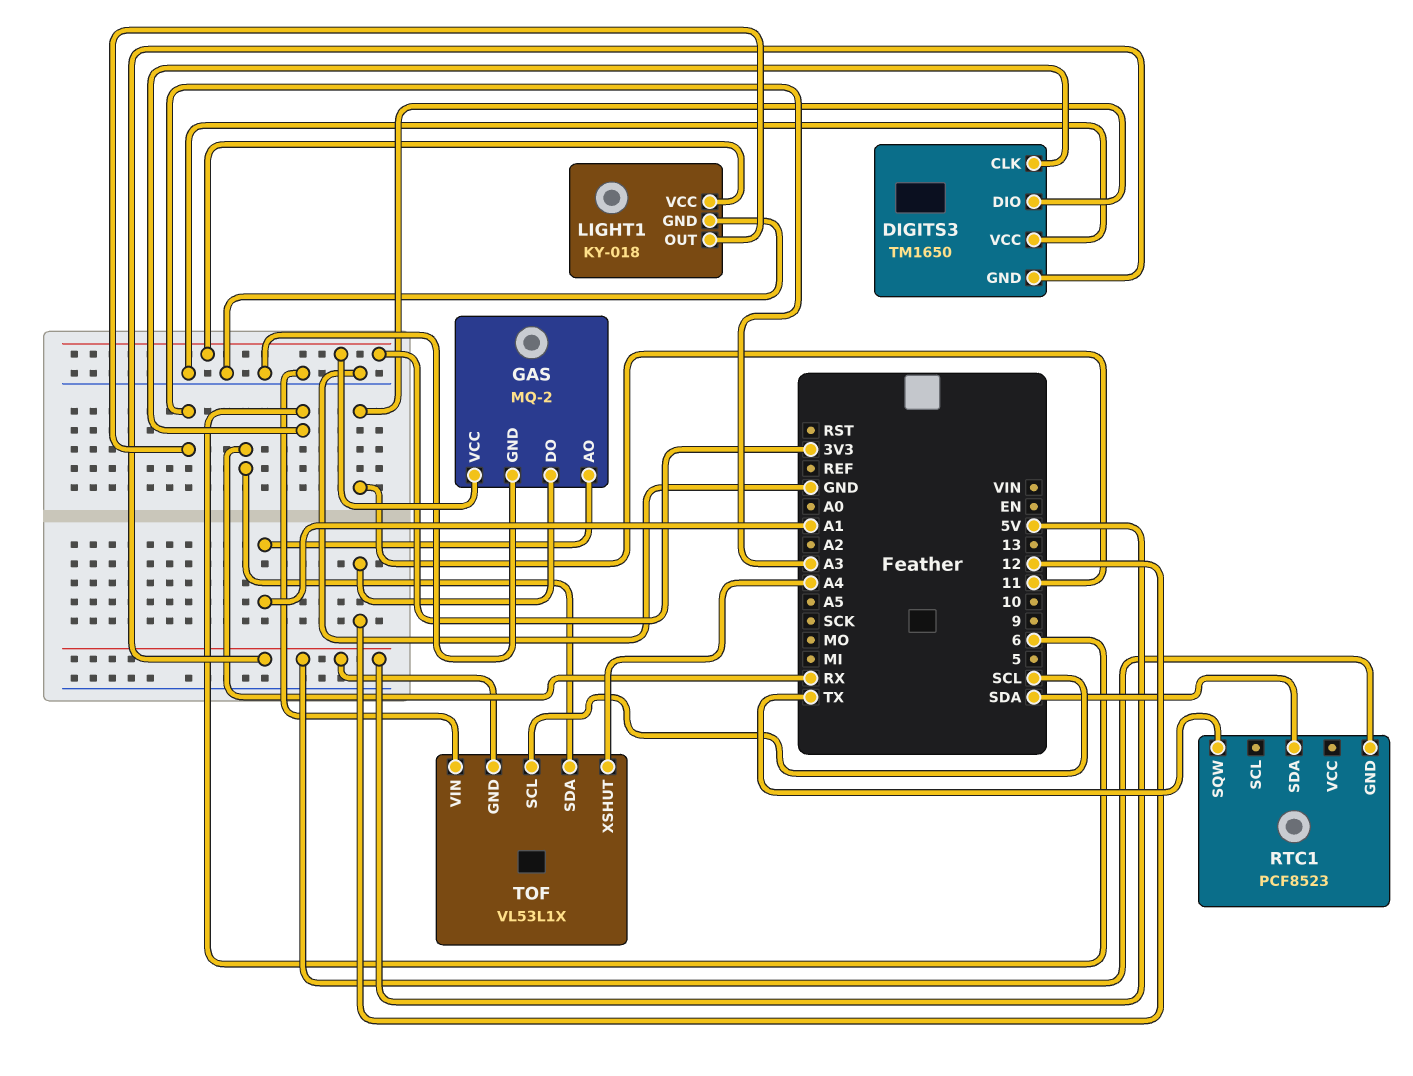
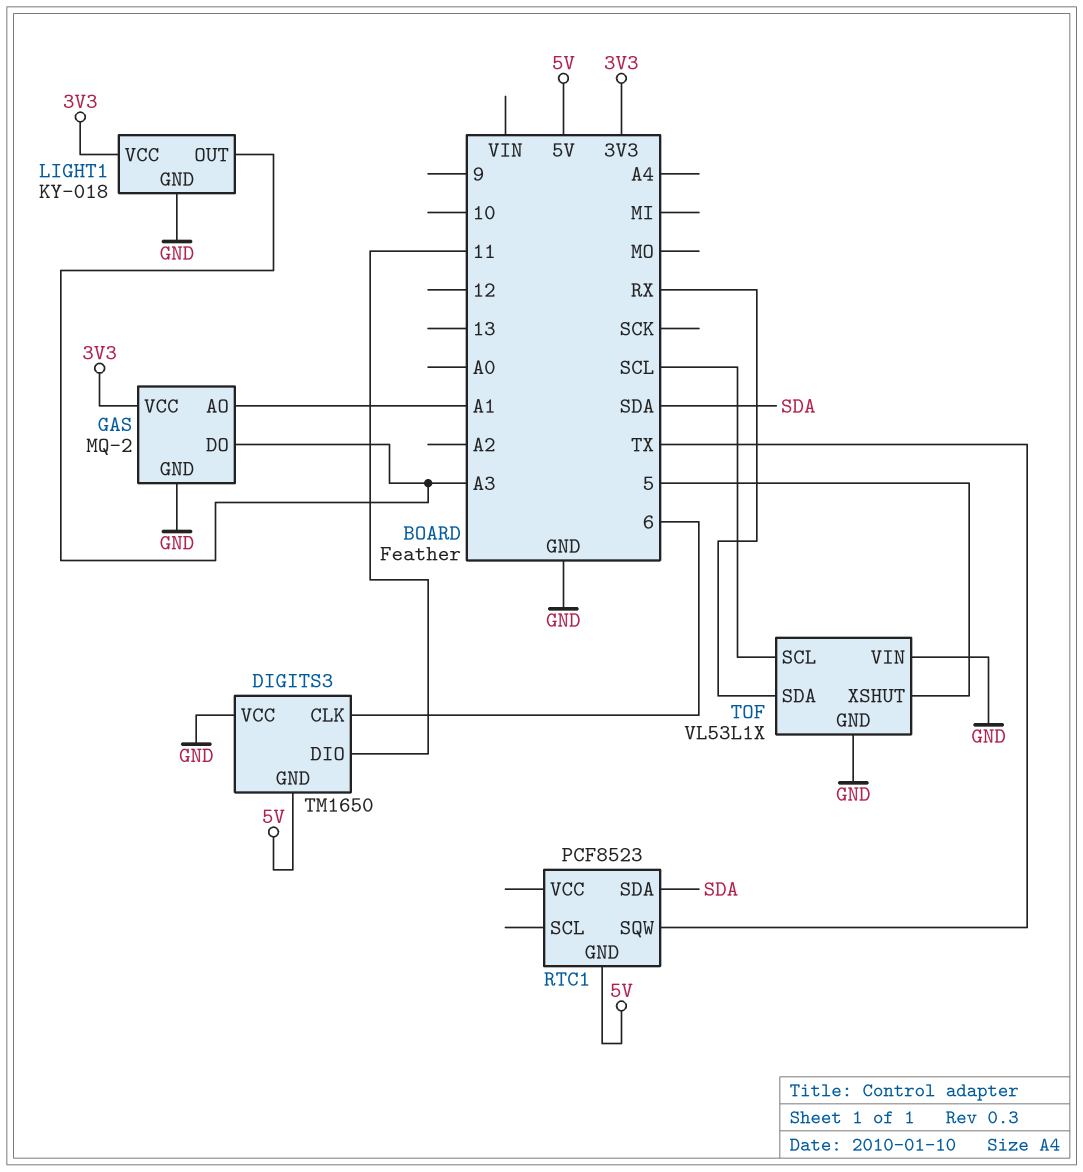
GAS pin DO: 12 -> A3
TOF pin GND: 5V -> GND
TOF pin XSHUT: A4 -> 5

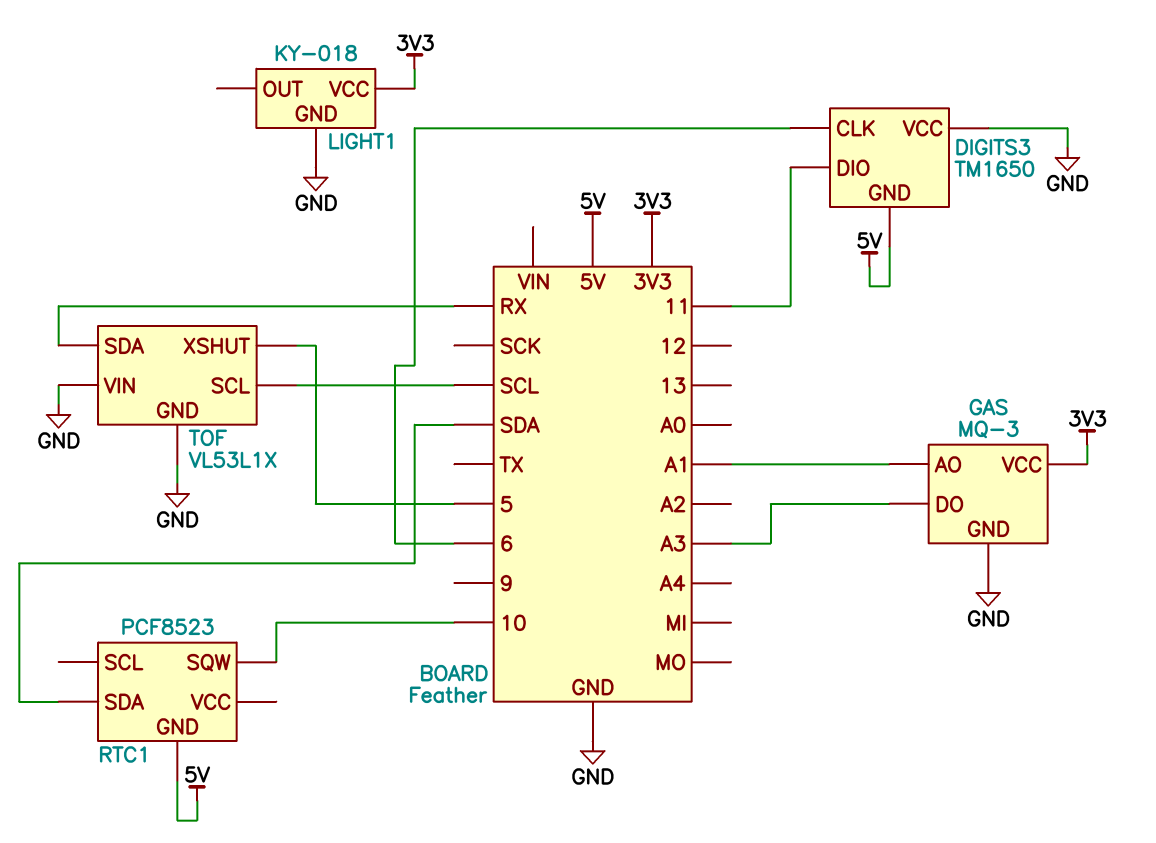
GAS: MQ-2 -> MQ-3
LIGHT1 pin OUT: A3 -> none
RTC1 pin SQW: TX -> 10

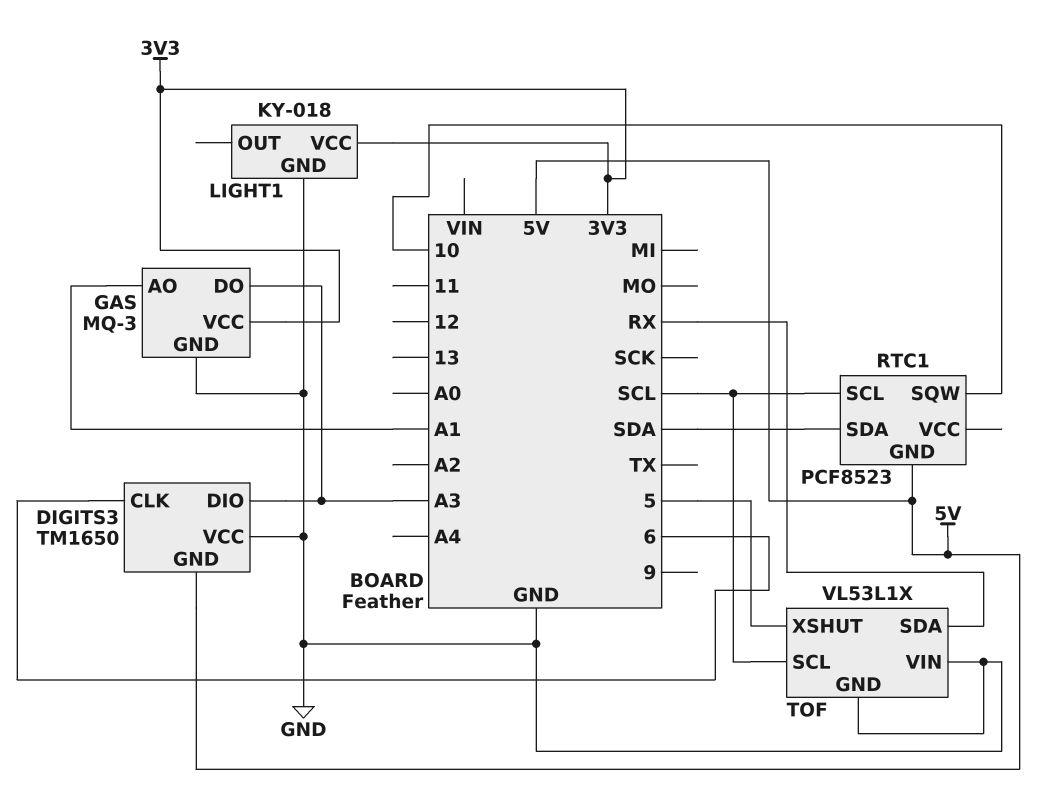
DIGITS3 pin DIO: 11 -> A3
RTC1 pin SCL: none -> SCL

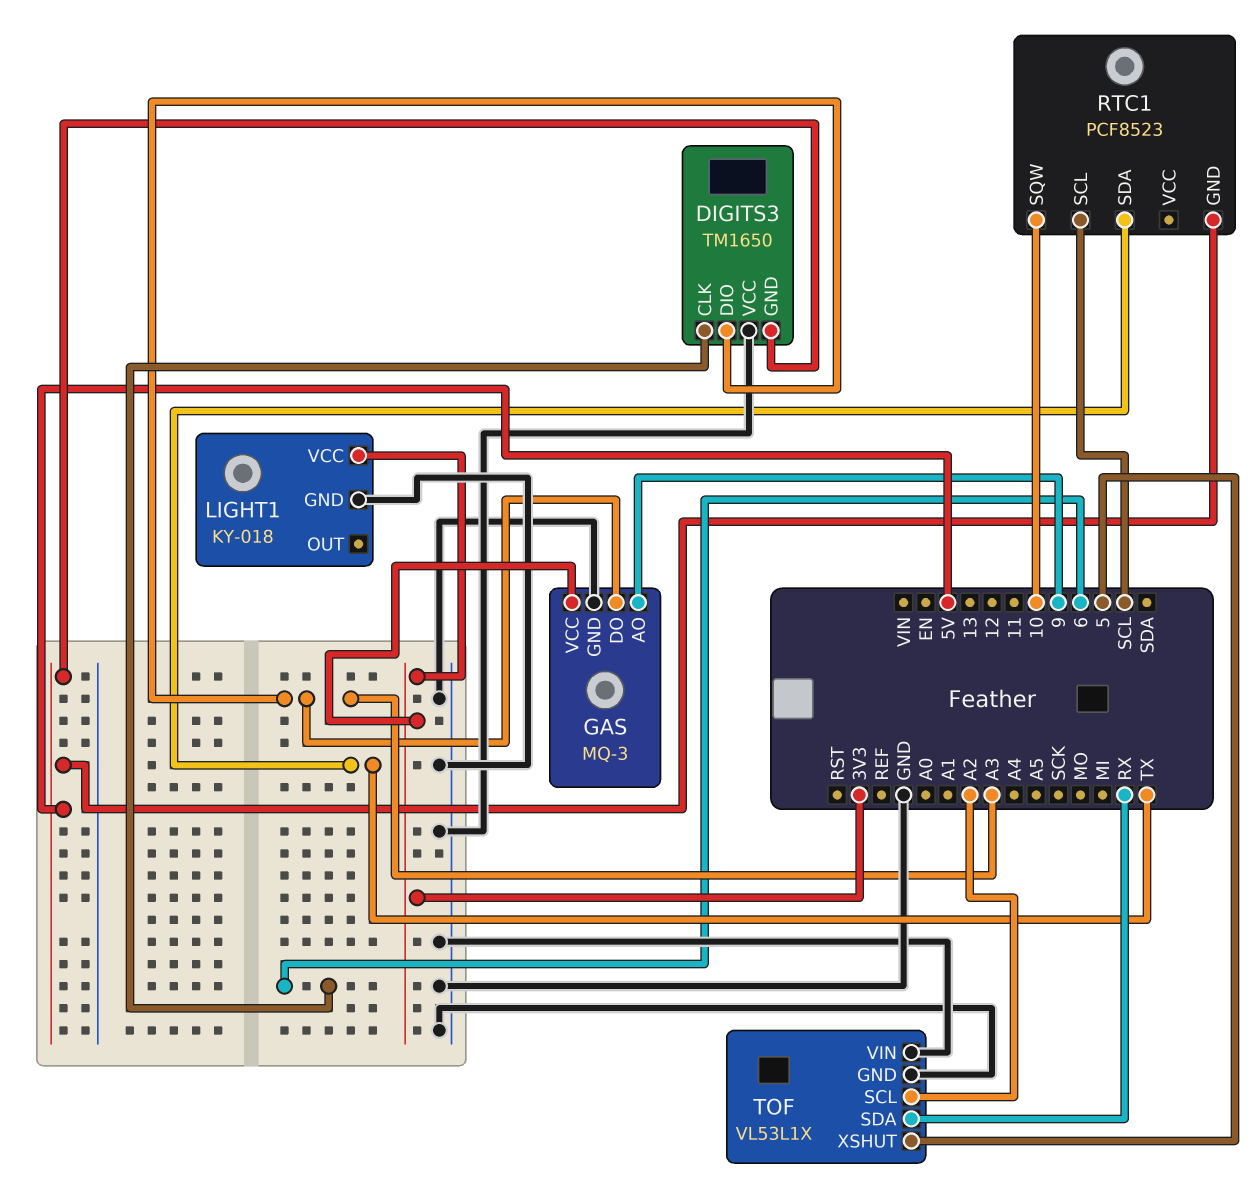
GAS pin AO: A1 -> 9
RTC1 pin SDA: SDA -> TX
TOF pin SCL: SCL -> A2

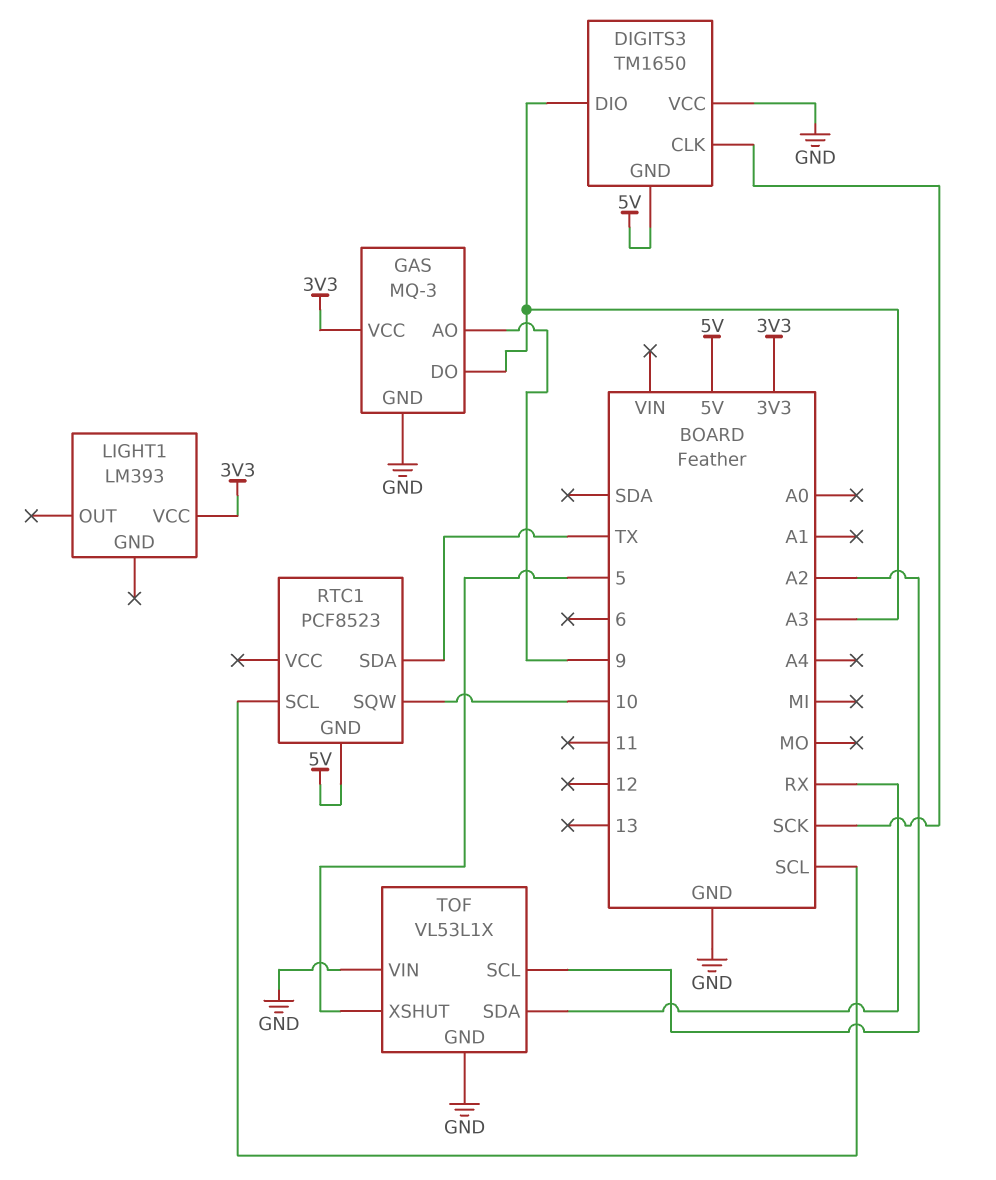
DIGITS3 pin CLK: 6 -> SCK
LIGHT1: KY-018 -> LM393
LIGHT1 pin GND: GND -> none

